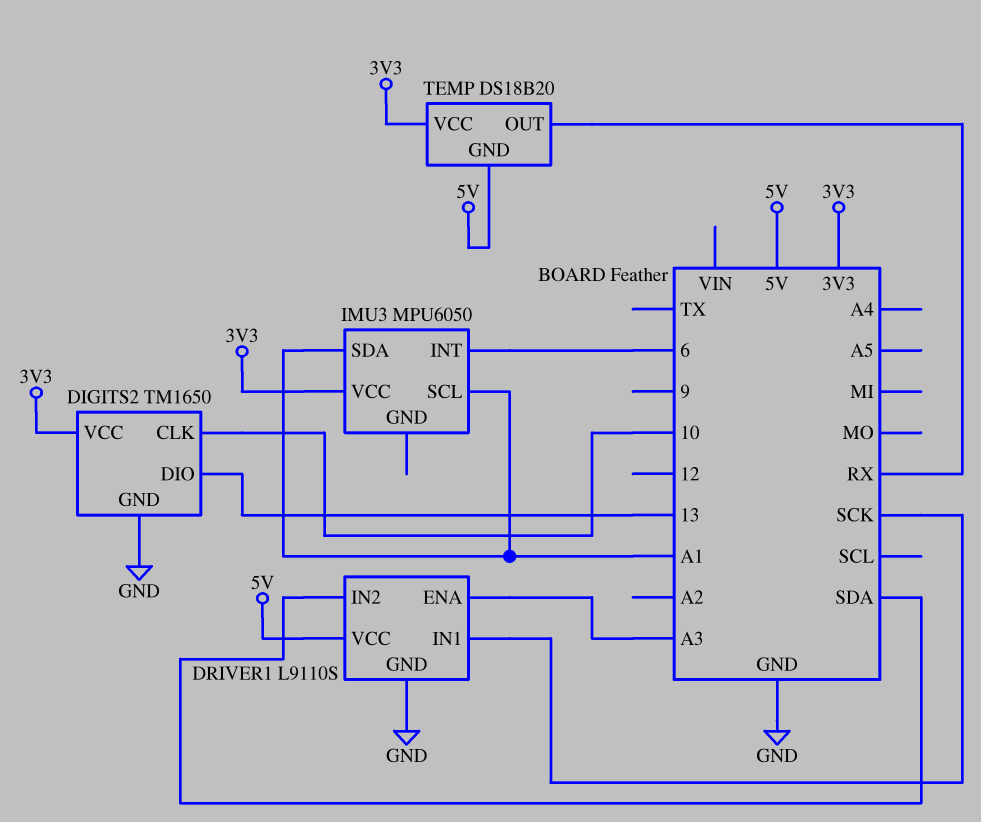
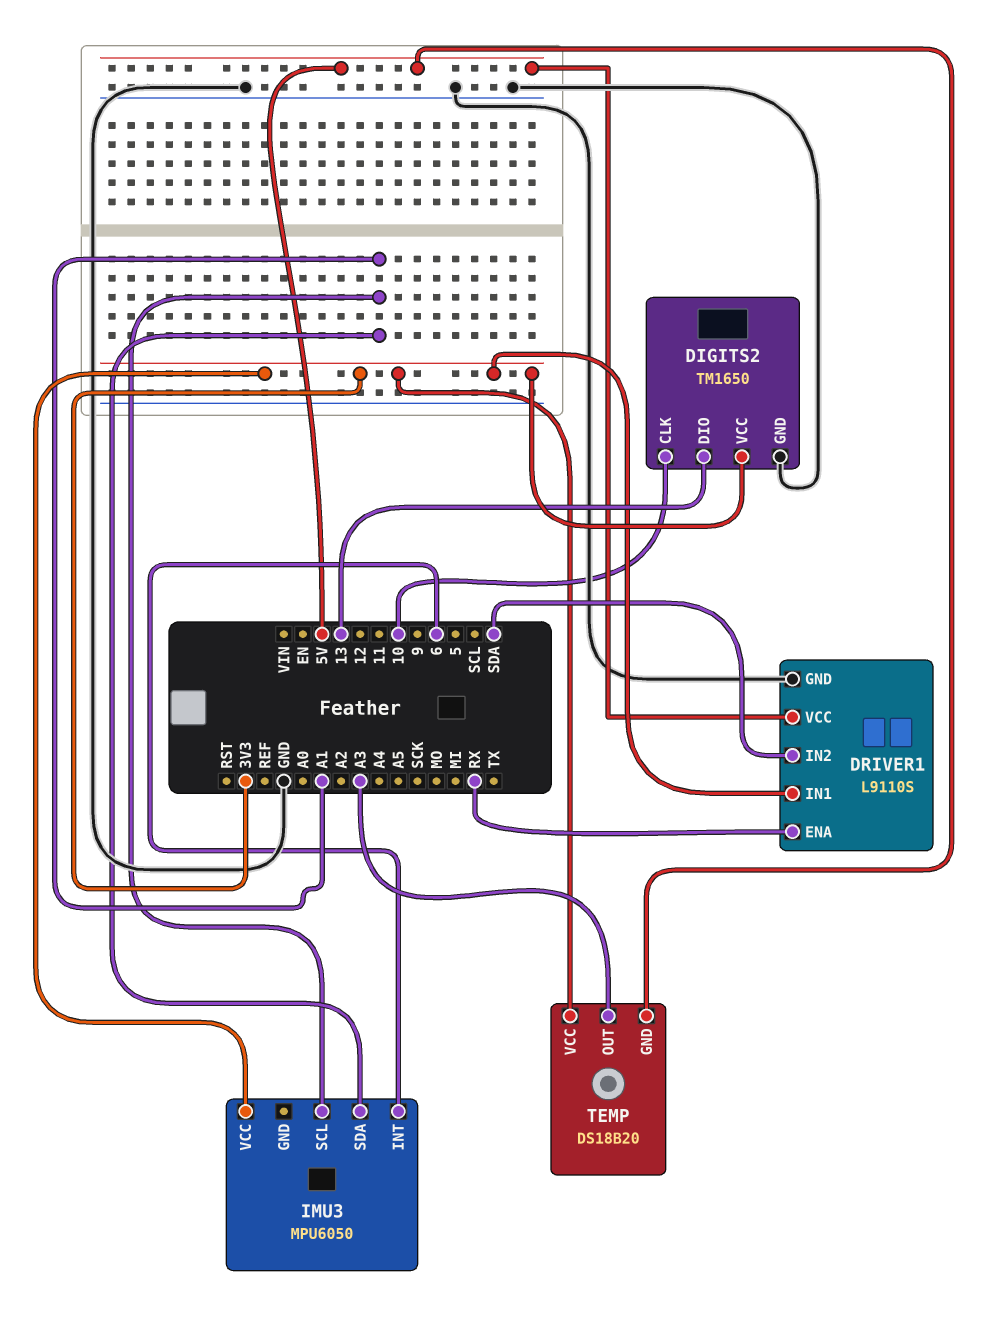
DRIVER1 pin ENA: A3 -> RX
DRIVER1 pin IN1: SCK -> 3V3
TEMP pin OUT: RX -> A3

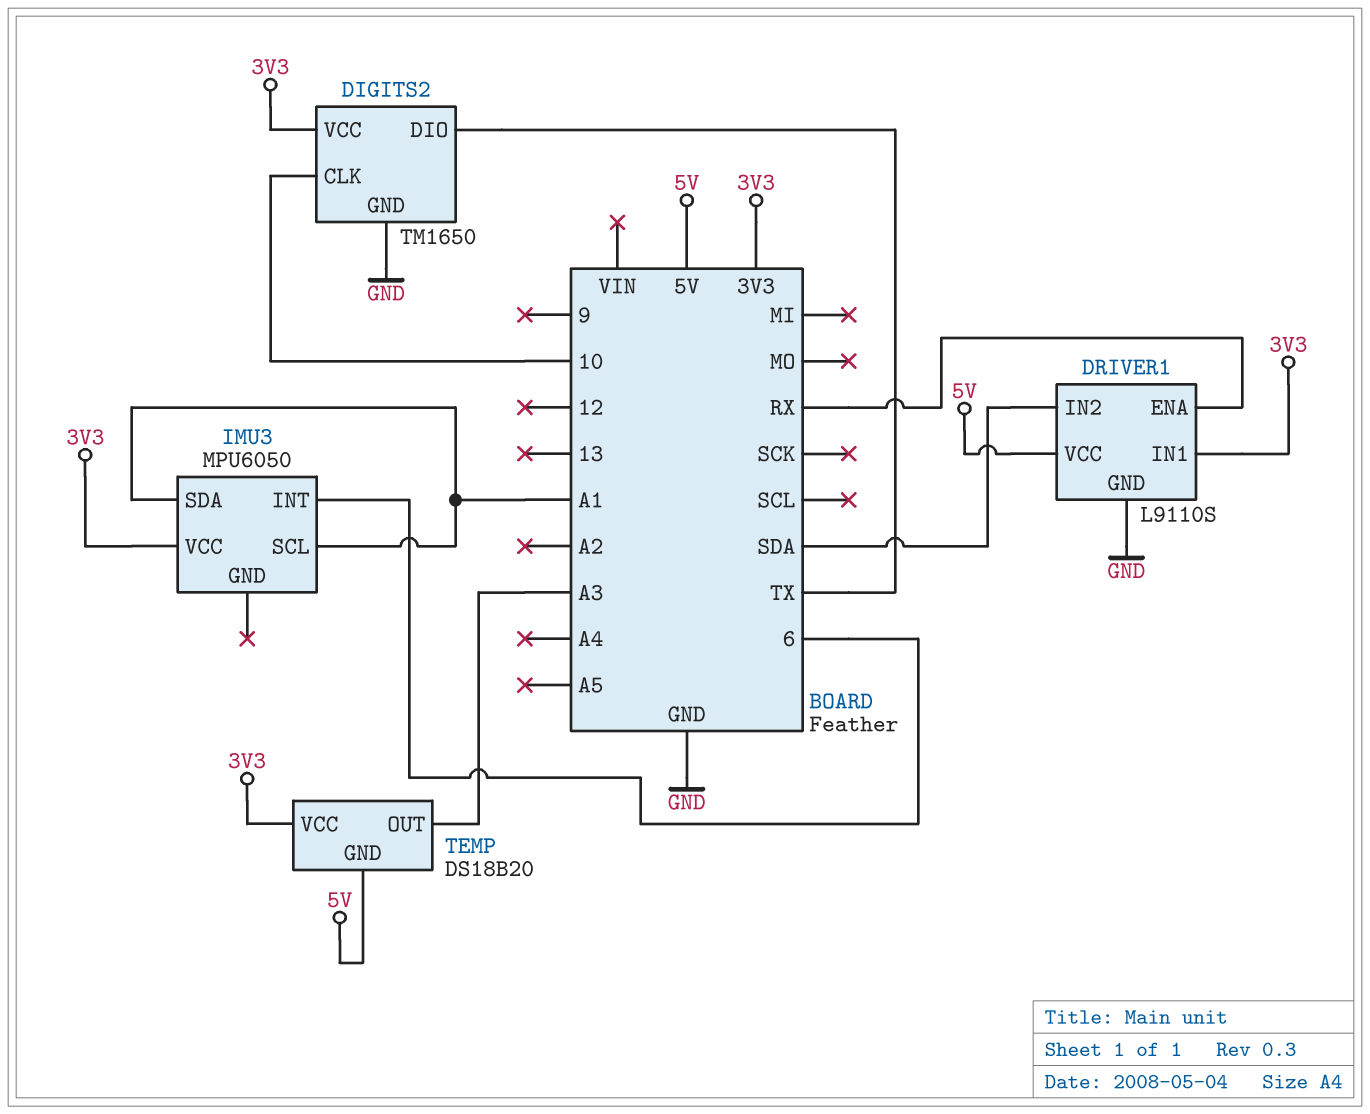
DIGITS2 pin DIO: 13 -> TX

